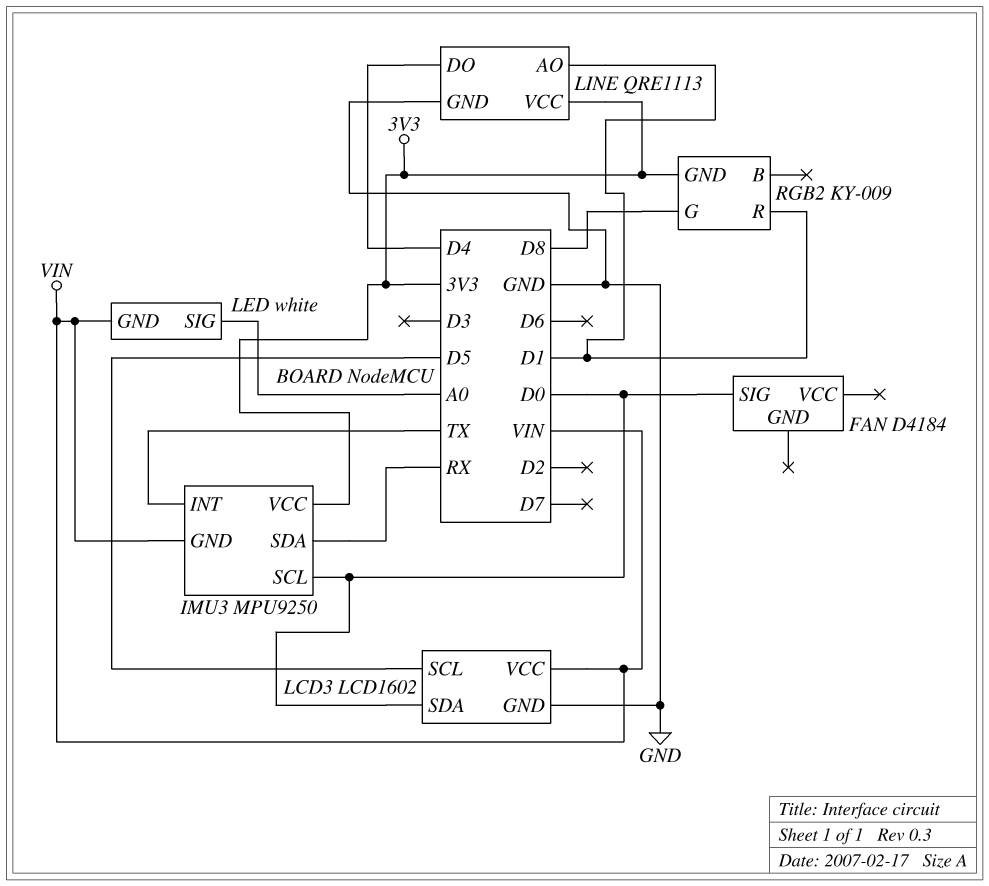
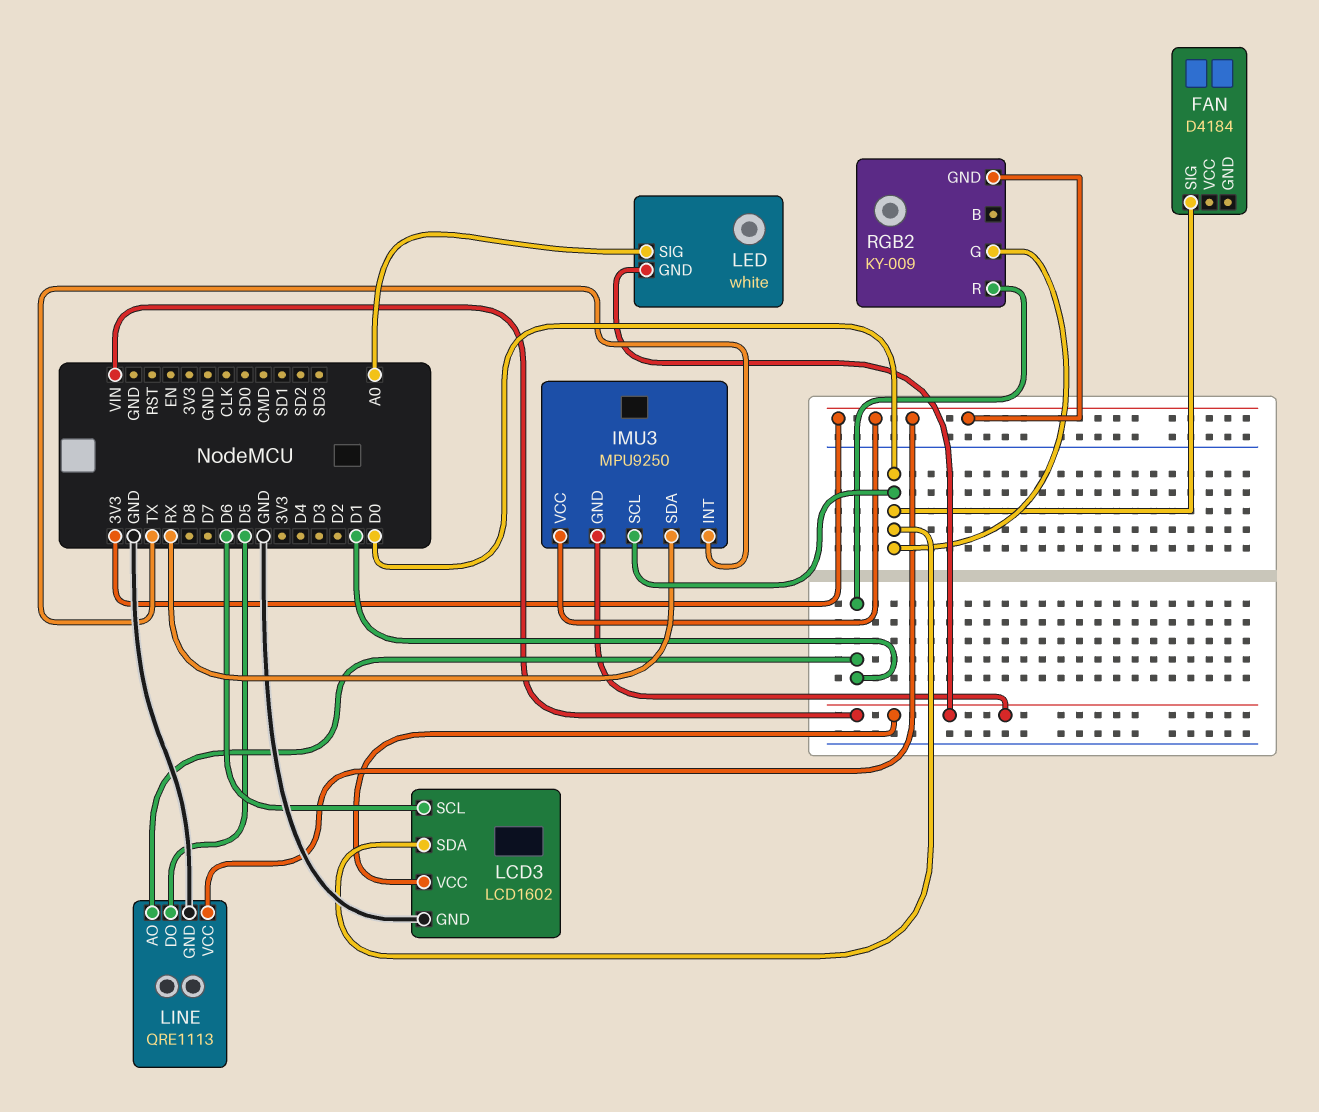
LCD3 pin SCL: D5 -> D6
LINE pin DO: D4 -> D5
RGB2 pin G: D8 -> D0

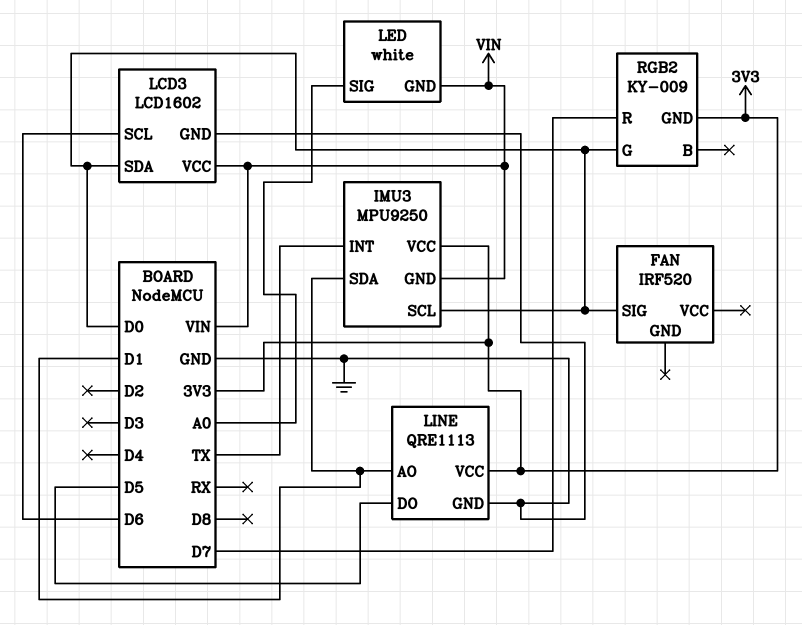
FAN: D4184 -> IRF520
IMU3 pin SDA: RX -> D1
RGB2 pin R: D1 -> D7

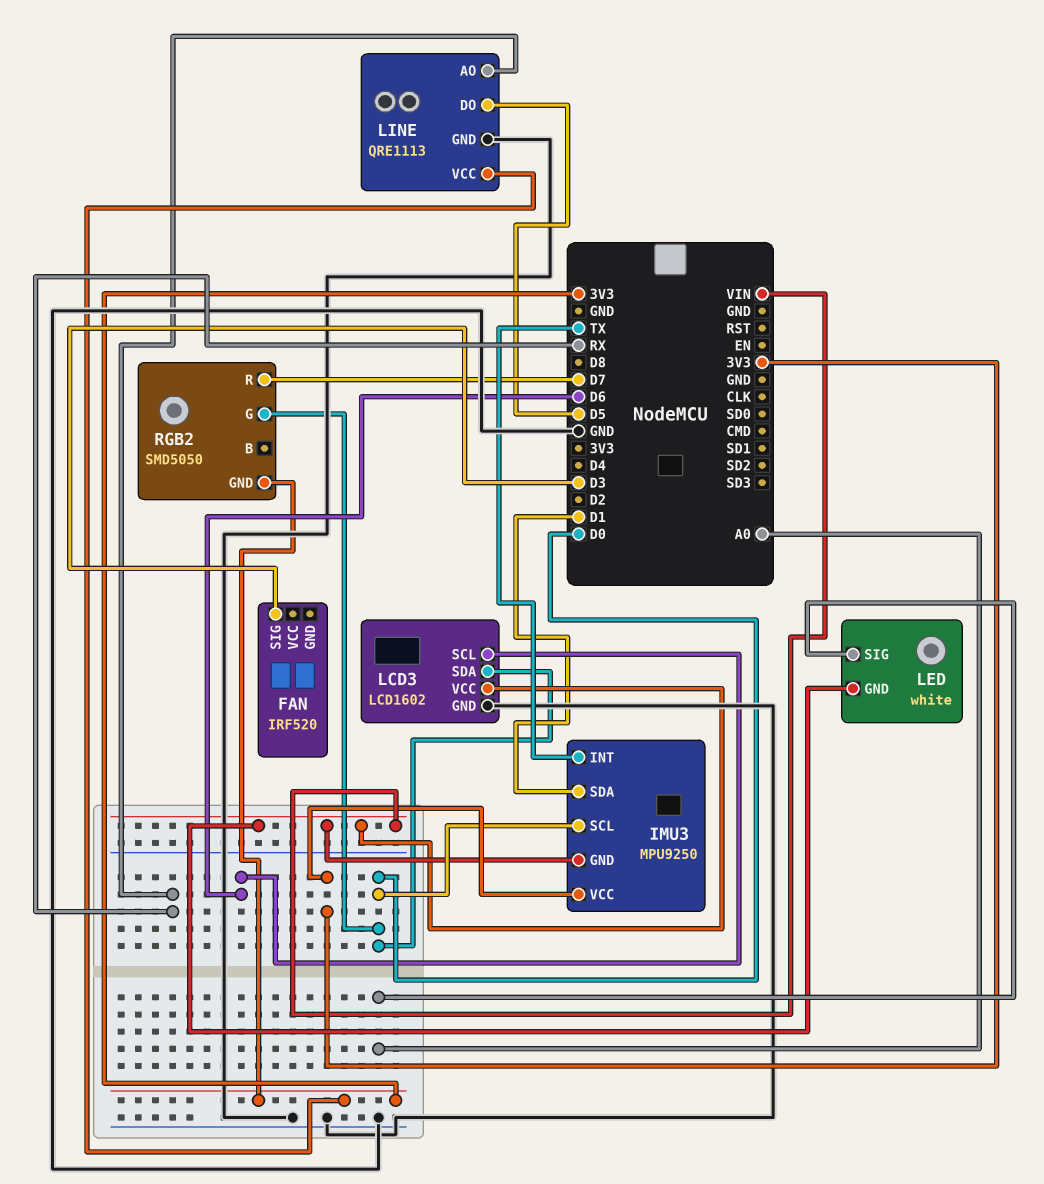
FAN pin SIG: D0 -> D3
LINE pin AO: D1 -> RX
RGB2: KY-009 -> SMD5050

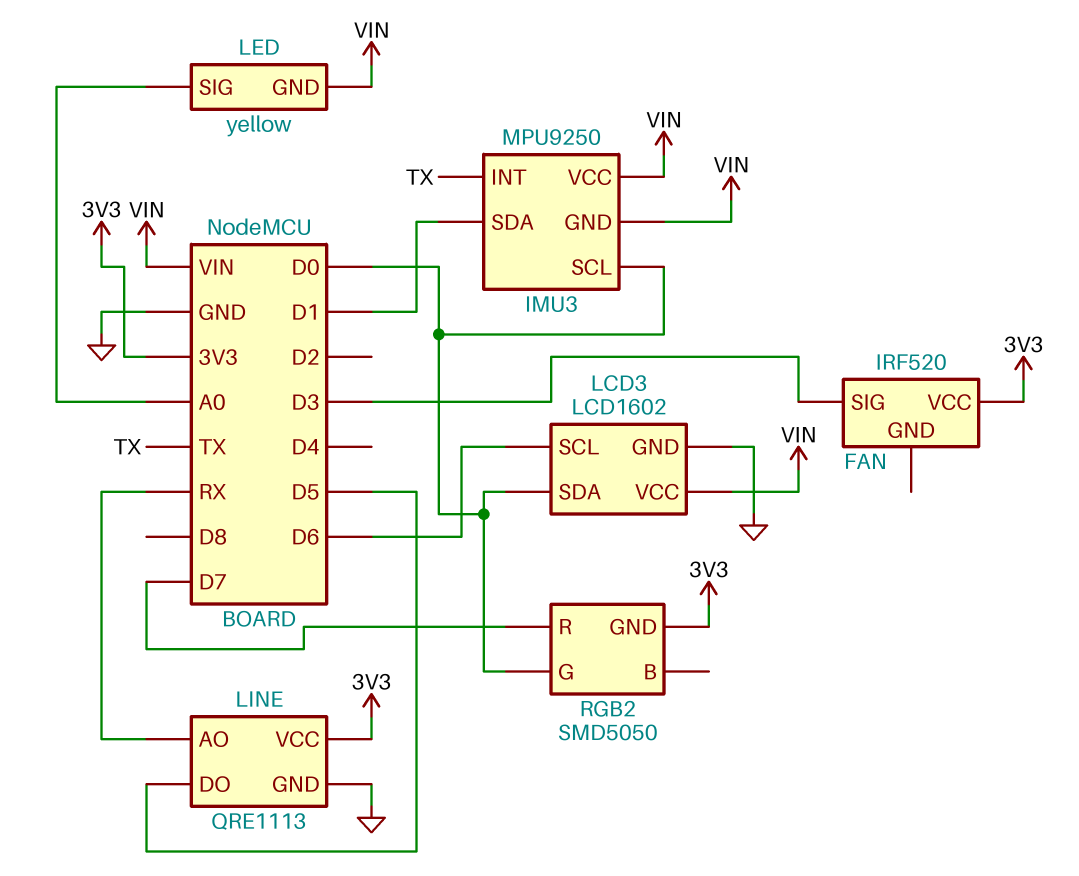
FAN pin VCC: none -> 3V3
IMU3 pin VCC: 3V3 -> VIN
LED: white -> yellow

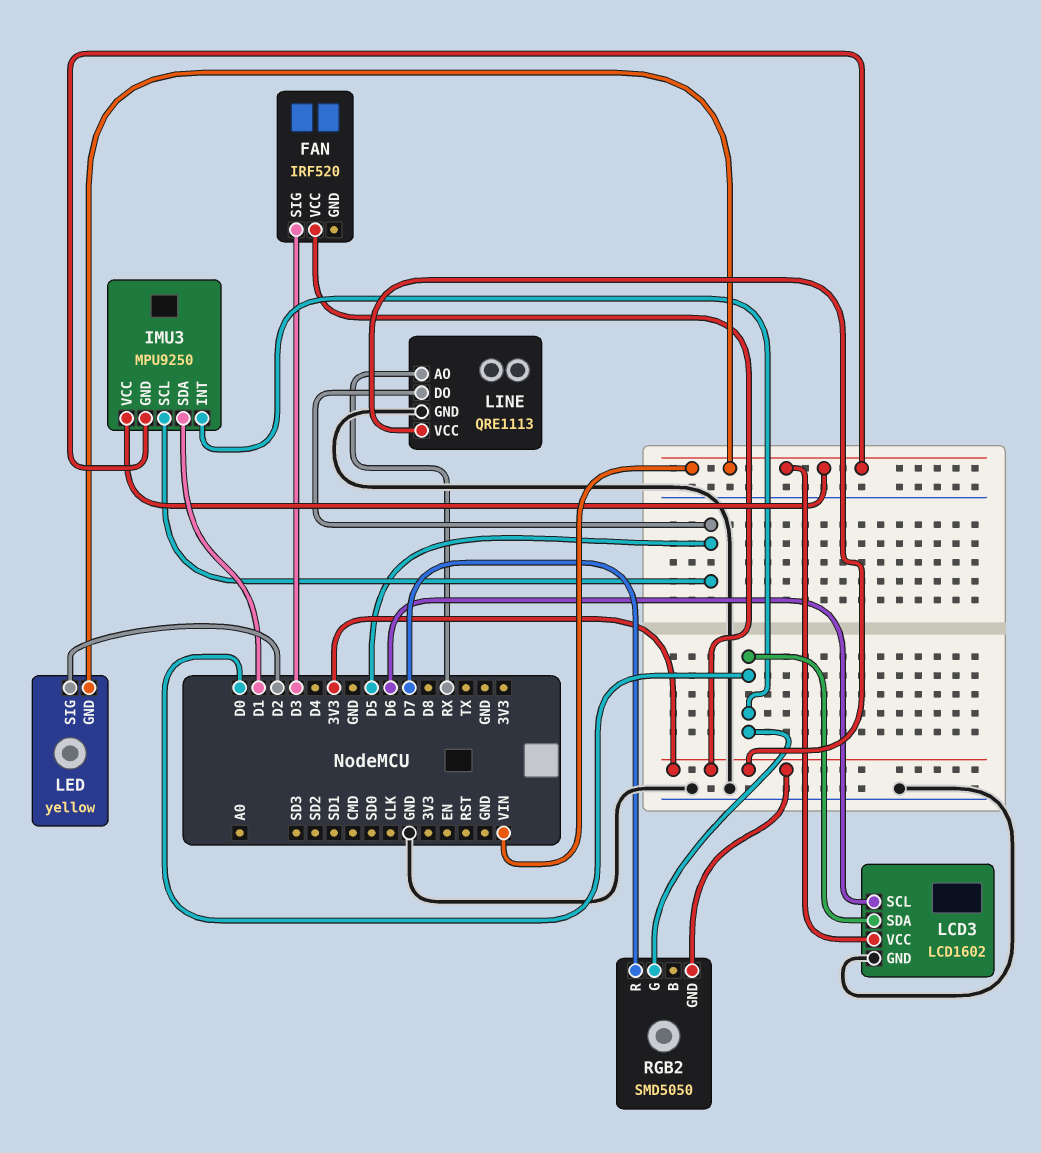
IMU3 pin INT: TX -> D0
IMU3 pin SCL: D0 -> D5
LED pin SIG: A0 -> D2

